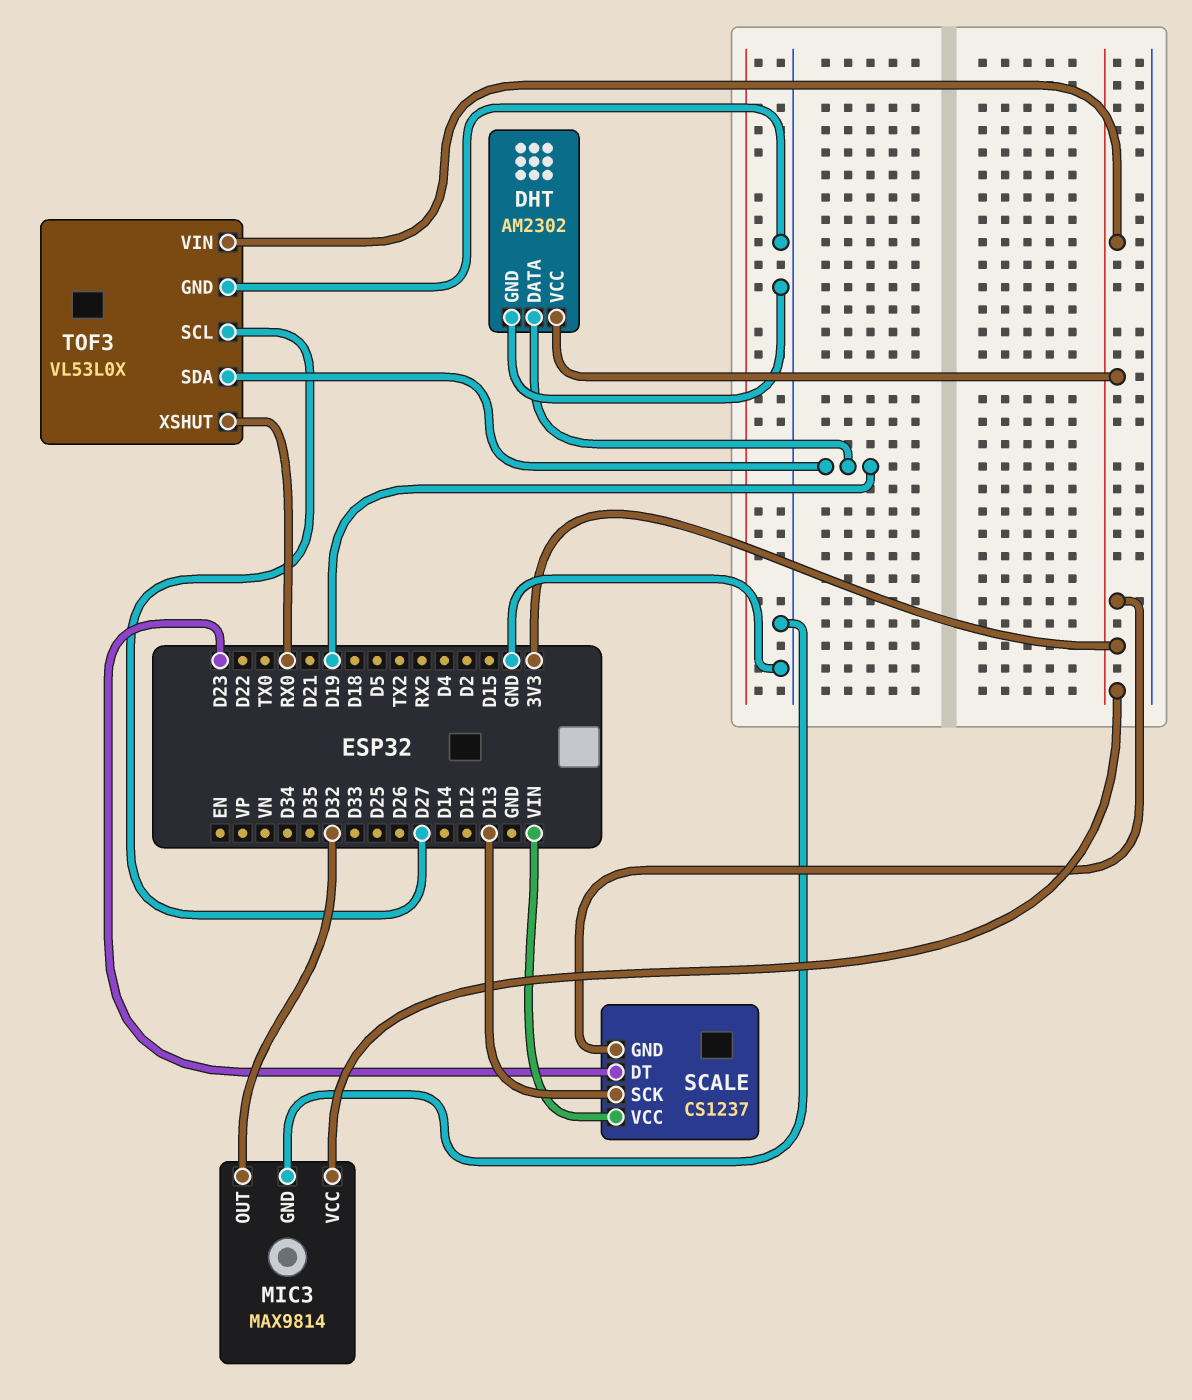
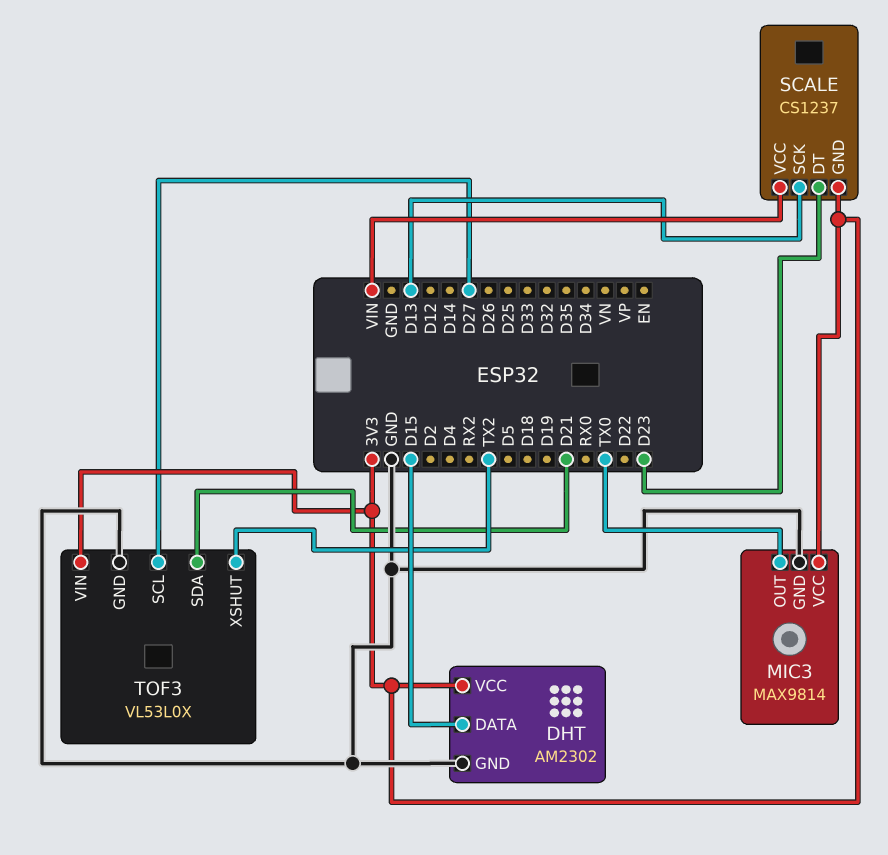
DHT pin DATA: D19 -> D15
MIC3 pin OUT: D32 -> TX0
TOF3 pin SDA: D19 -> D21
TOF3 pin XSHUT: RX0 -> TX2

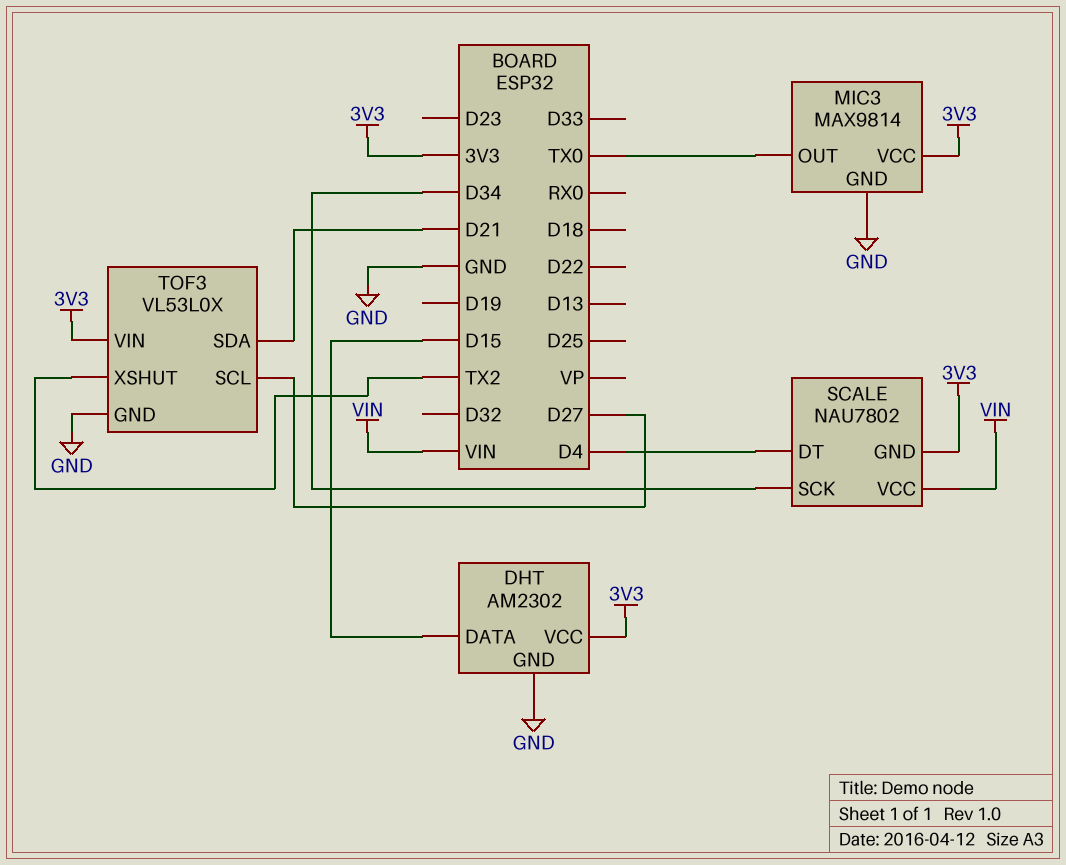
SCALE: CS1237 -> NAU7802
SCALE pin DT: D23 -> D4
SCALE pin SCK: D13 -> D34

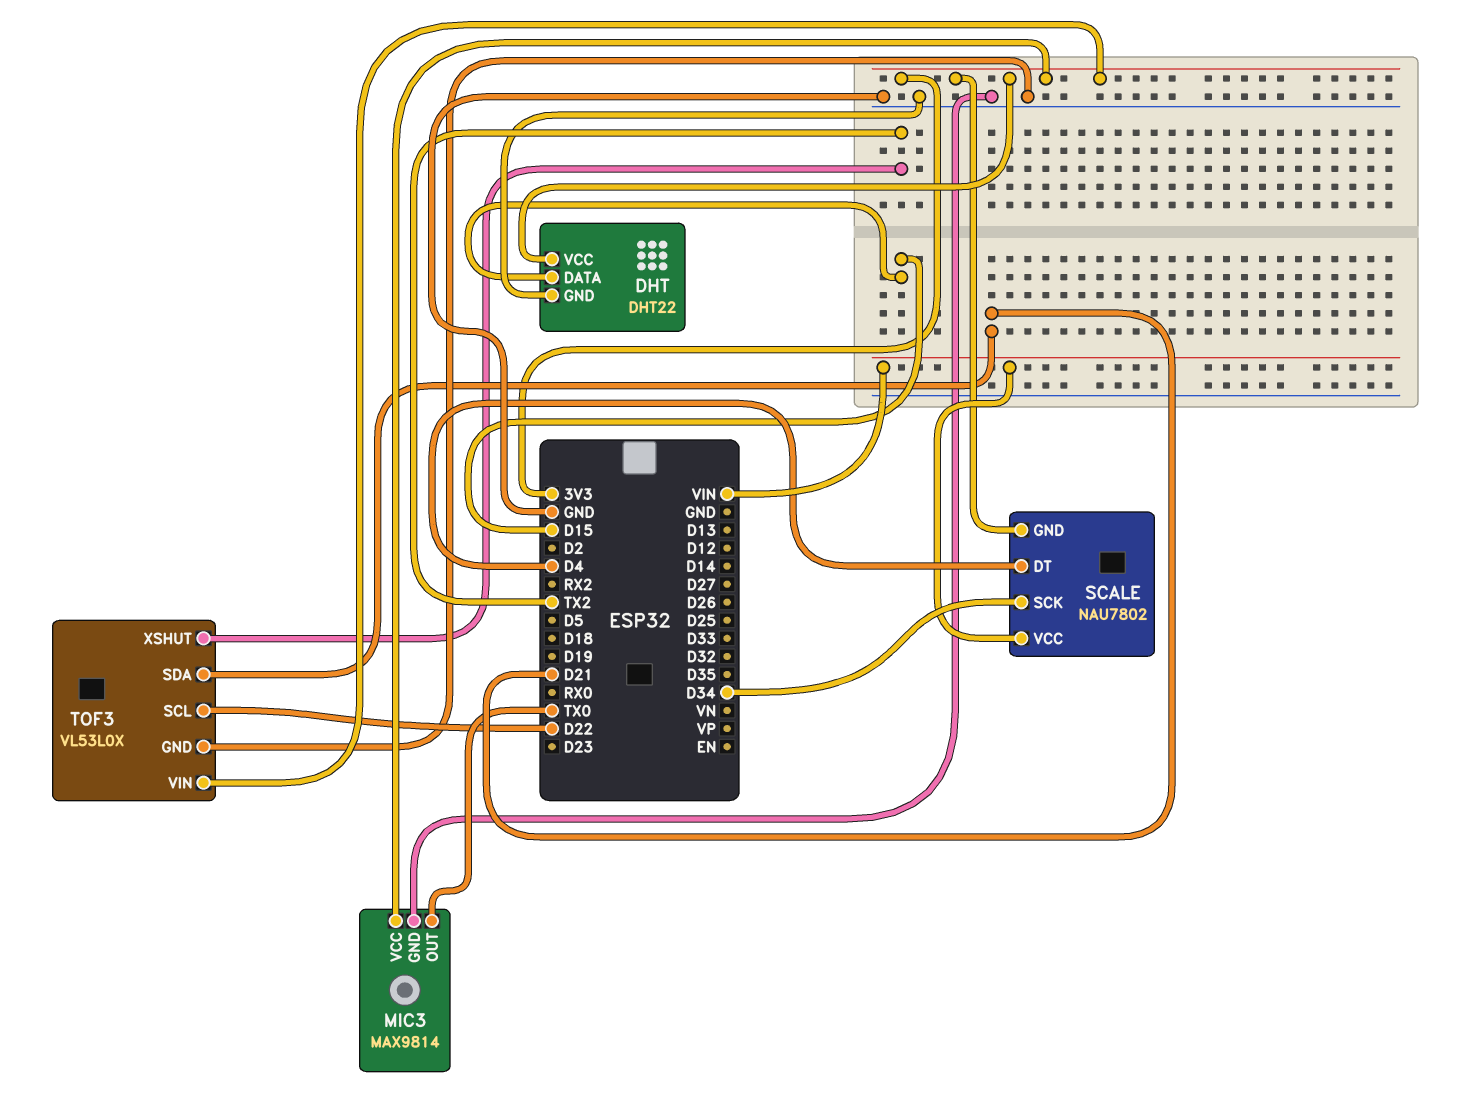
DHT: AM2302 -> DHT22
TOF3 pin SCL: D27 -> D22

